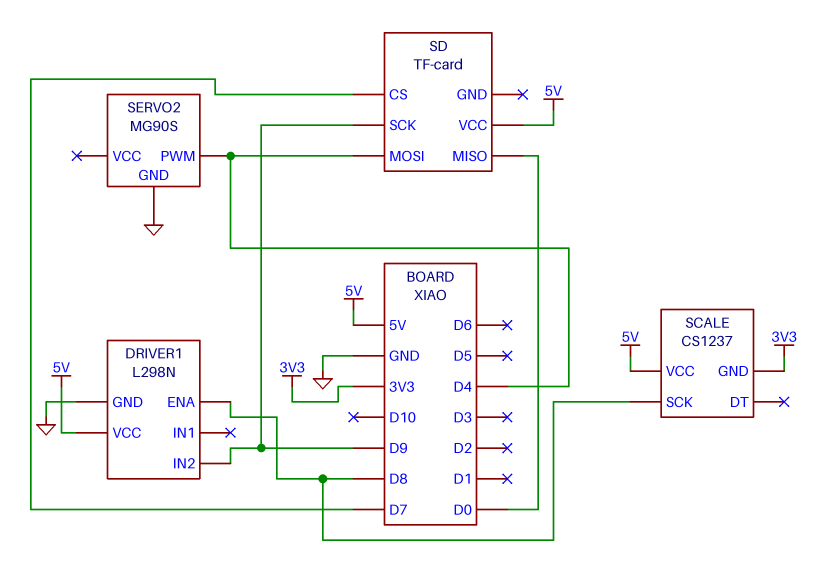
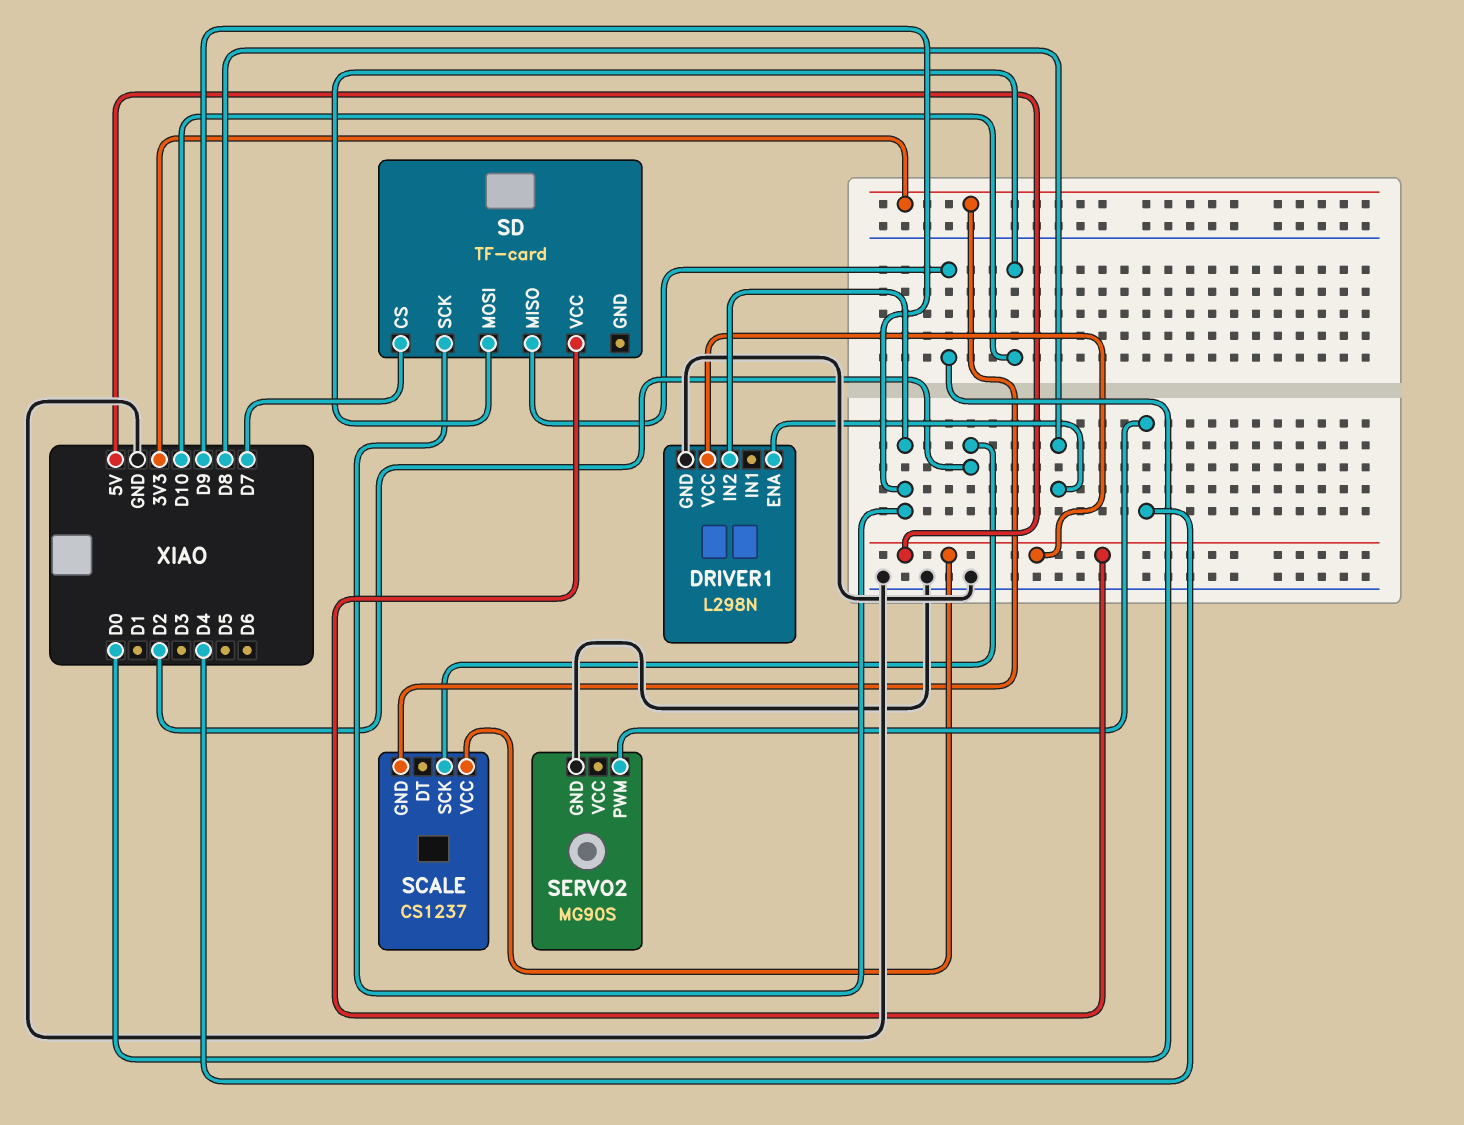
SCALE pin SCK: D8 -> D2
SD pin MOSI: D4 -> D10

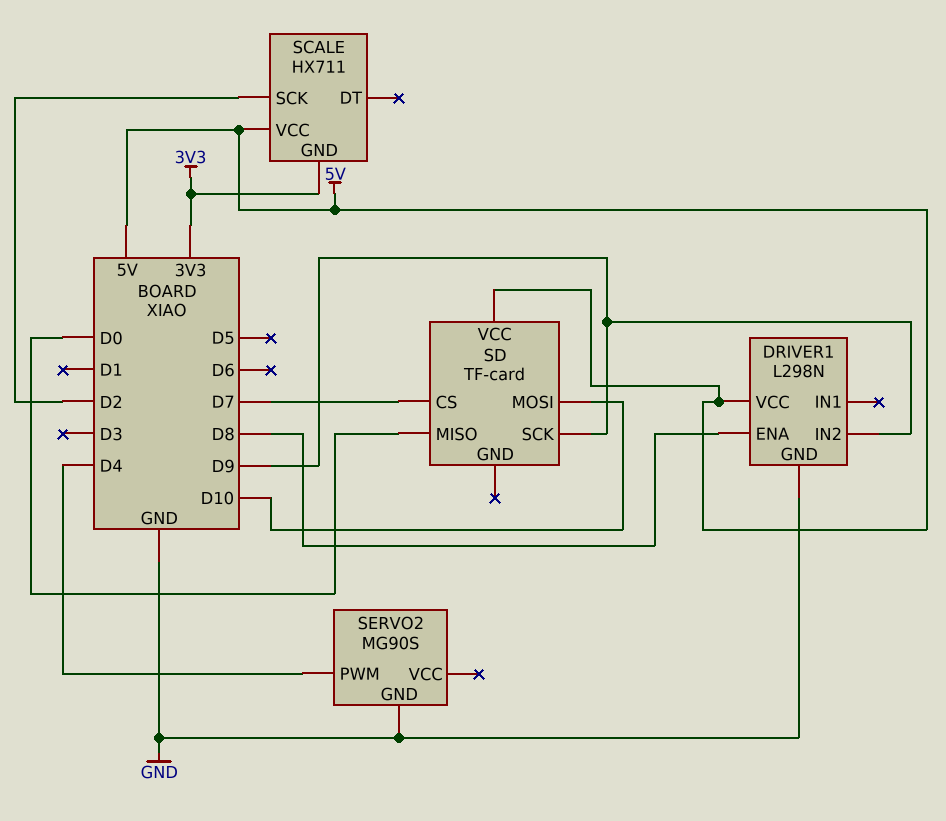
SCALE: CS1237 -> HX711

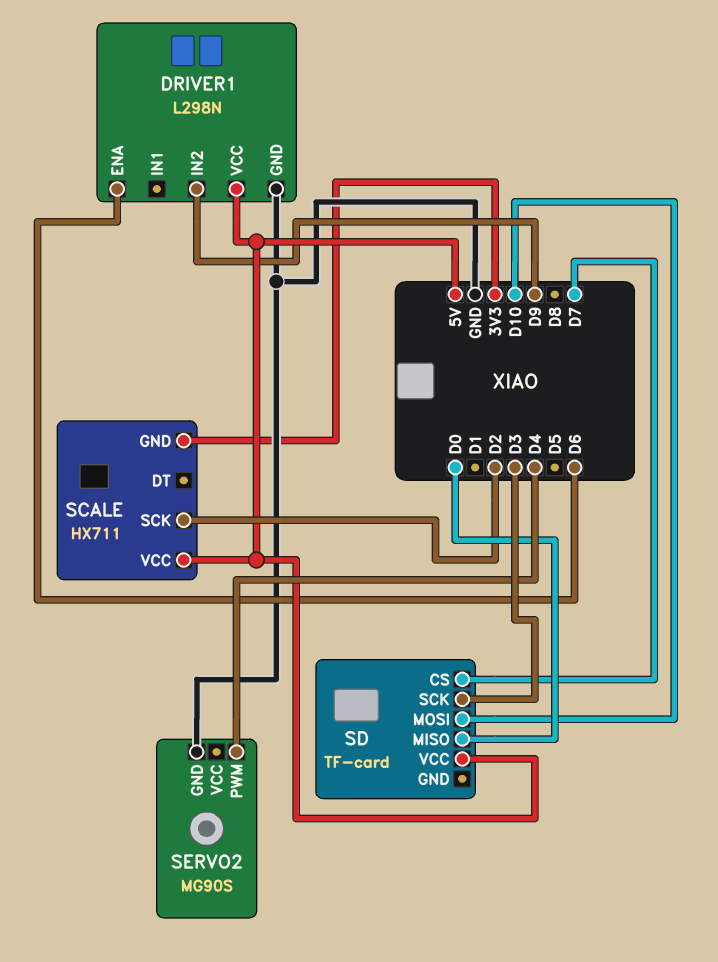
DRIVER1 pin ENA: D8 -> D6
SD pin SCK: D9 -> D3

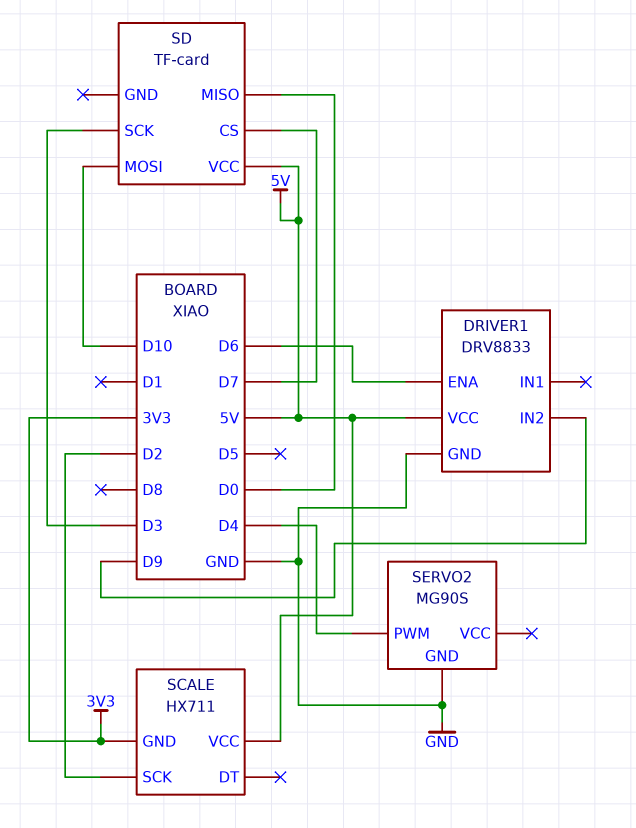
DRIVER1: L298N -> DRV8833

